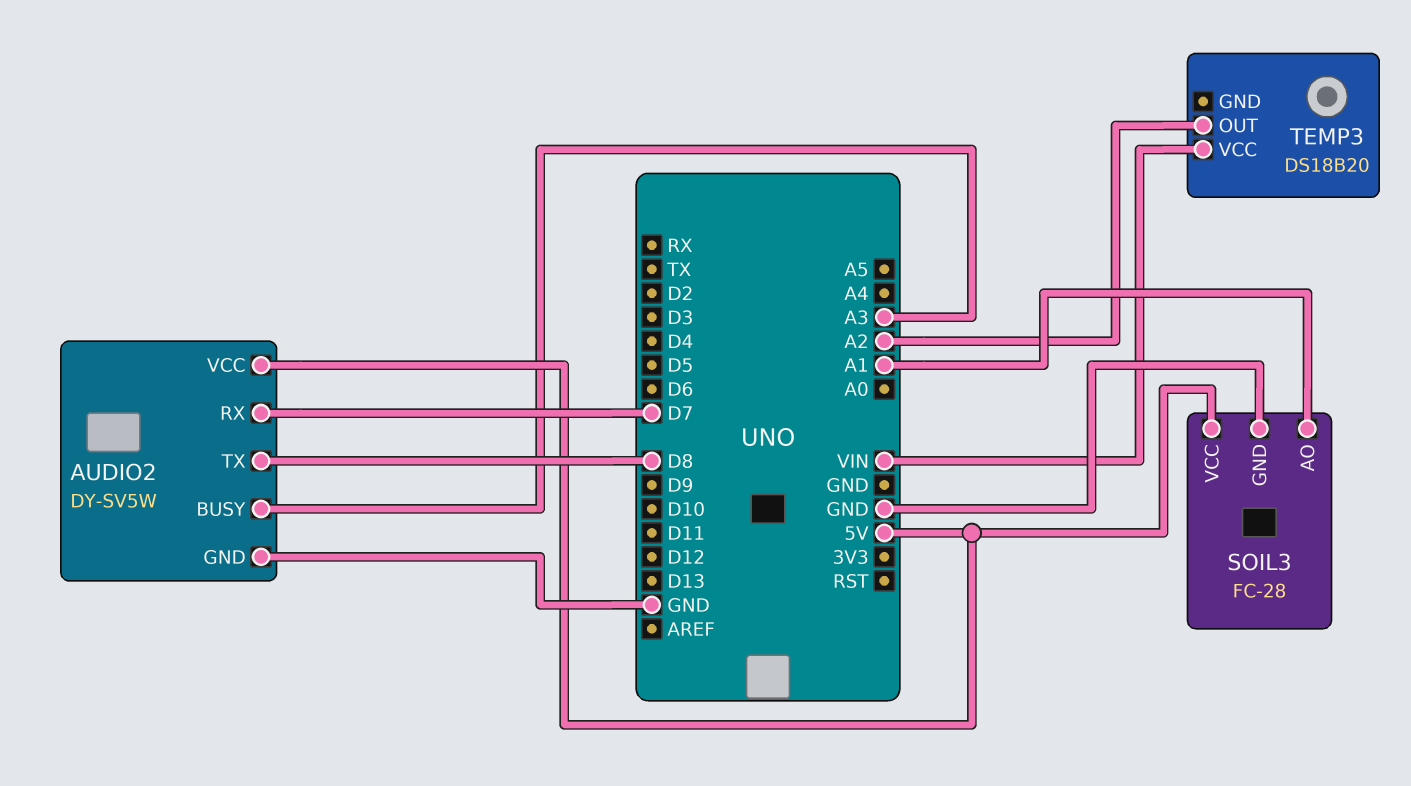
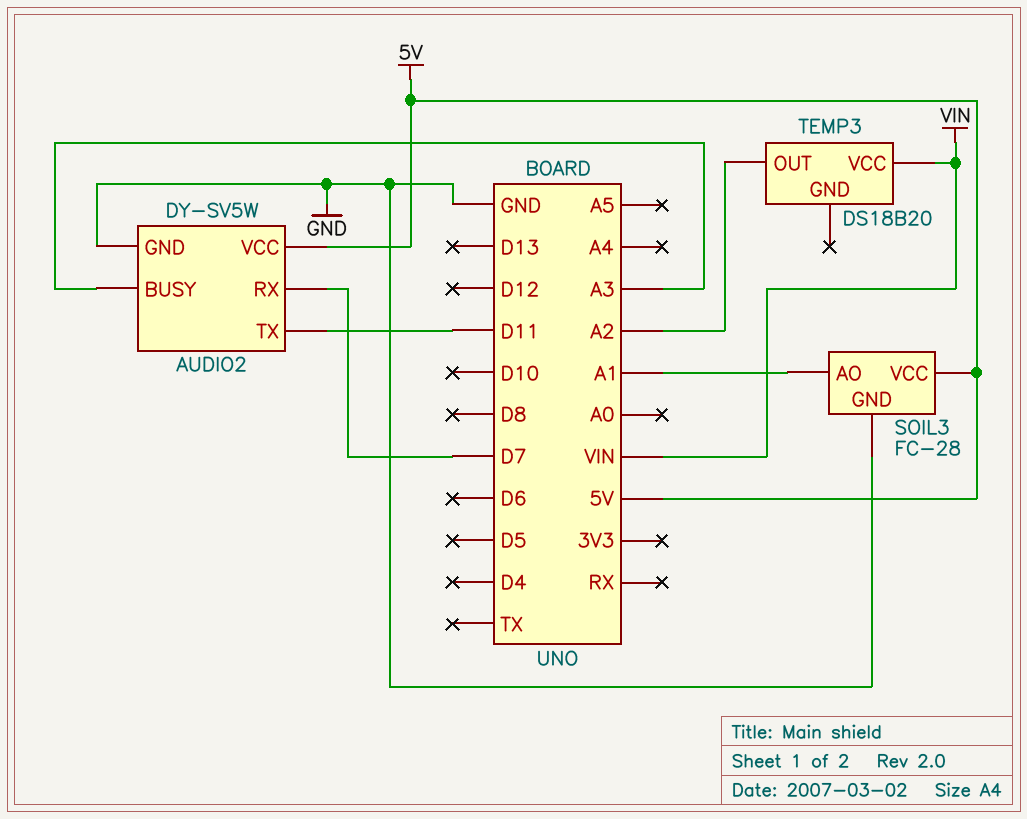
AUDIO2 pin TX: D8 -> D11

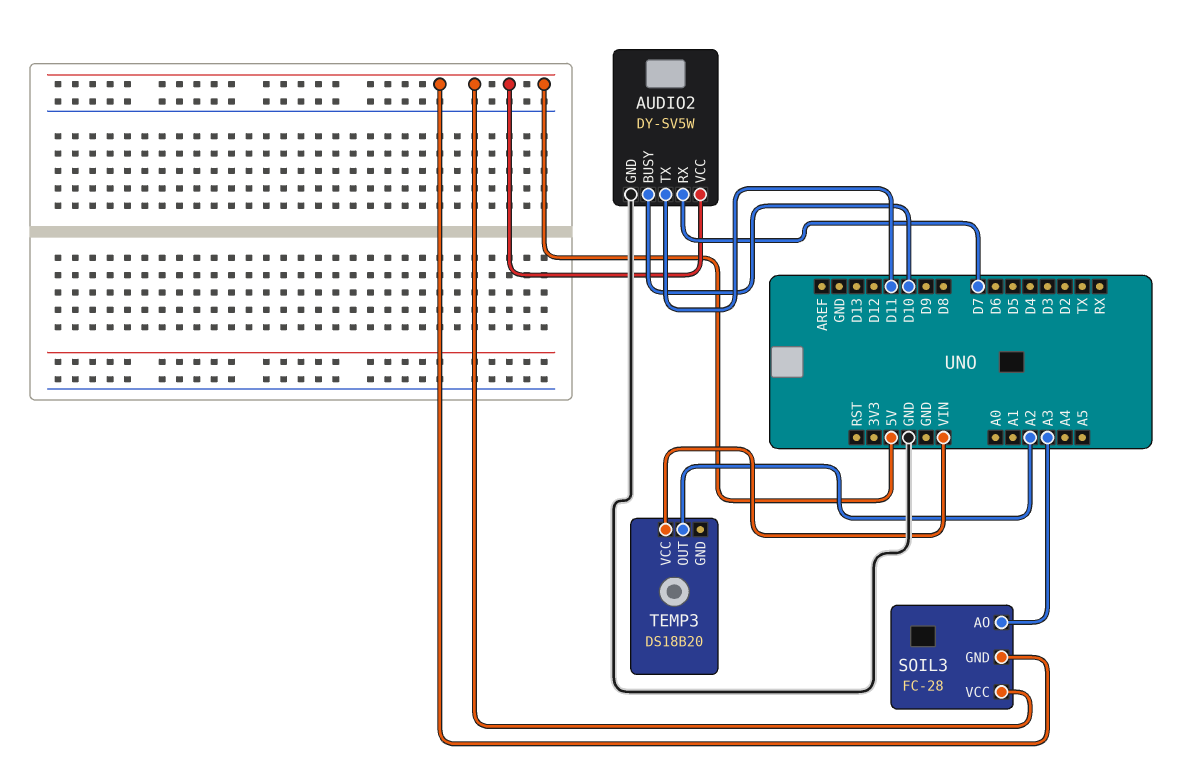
AUDIO2 pin BUSY: A3 -> D10
SOIL3 pin AO: A1 -> A3
SOIL3 pin GND: GND -> 5V

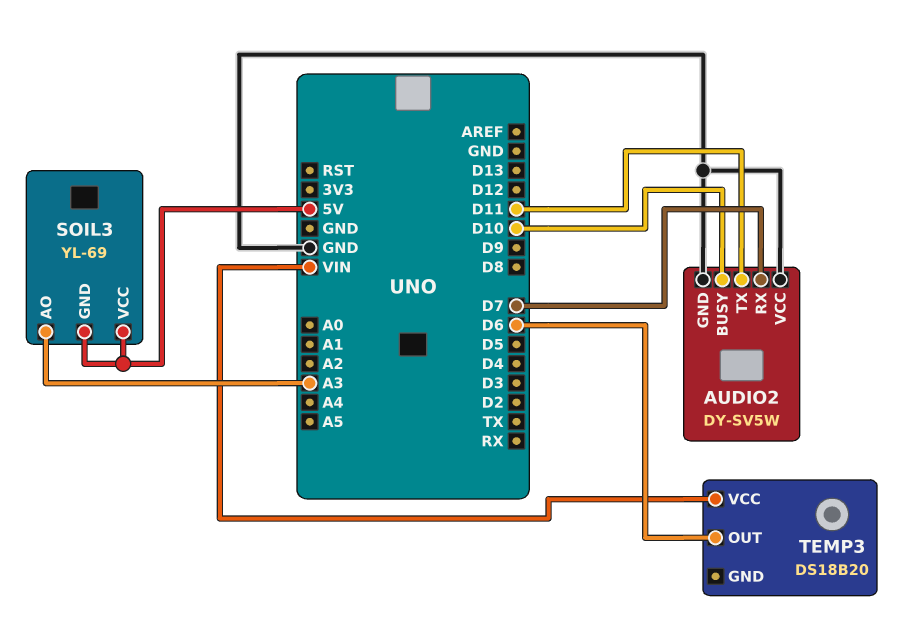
AUDIO2 pin VCC: 5V -> GND
SOIL3: FC-28 -> YL-69
TEMP3 pin OUT: A2 -> D6

